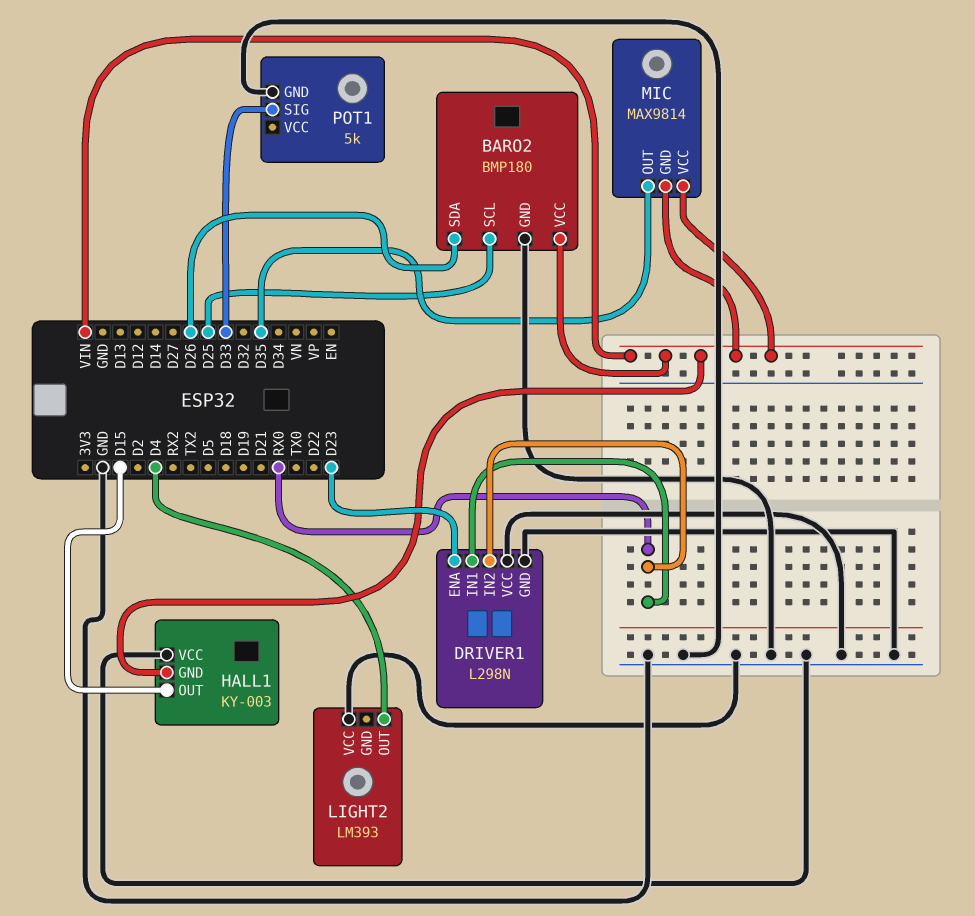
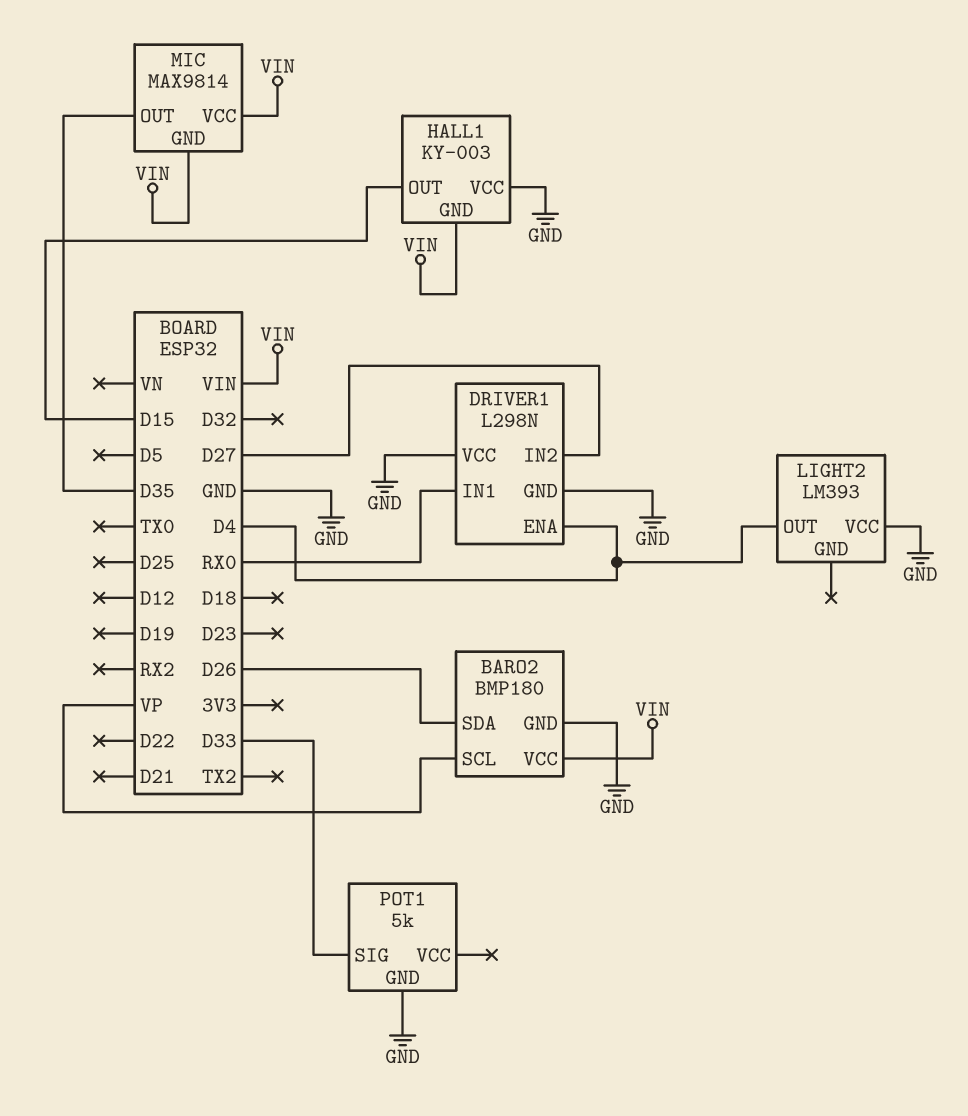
BARO2 pin SCL: D25 -> VP
DRIVER1 pin ENA: D23 -> D4
DRIVER1 pin IN2: RX0 -> D27

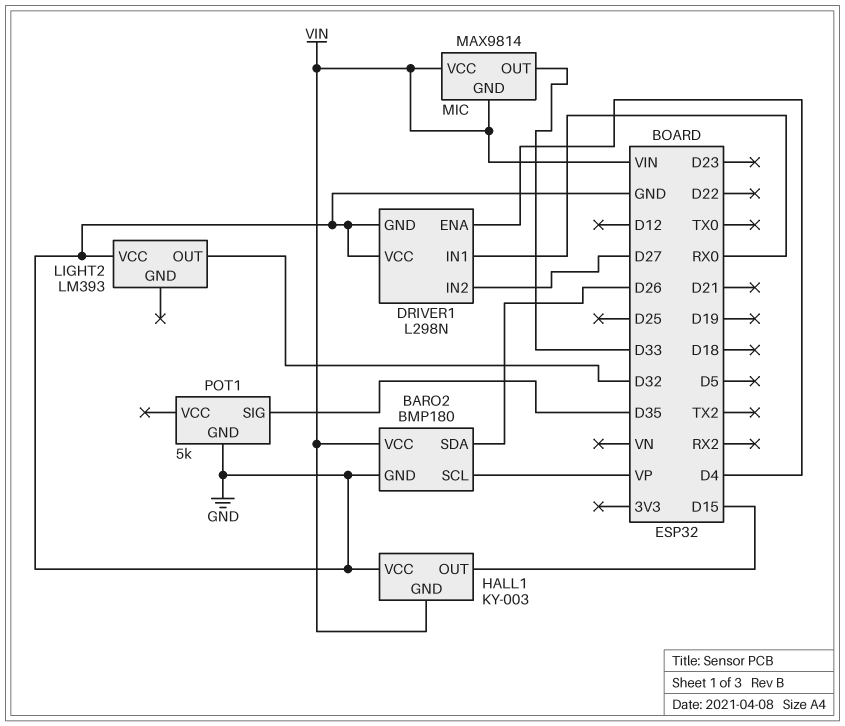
LIGHT2 pin OUT: D4 -> D32
MIC pin OUT: D35 -> D33
POT1 pin SIG: D33 -> D35

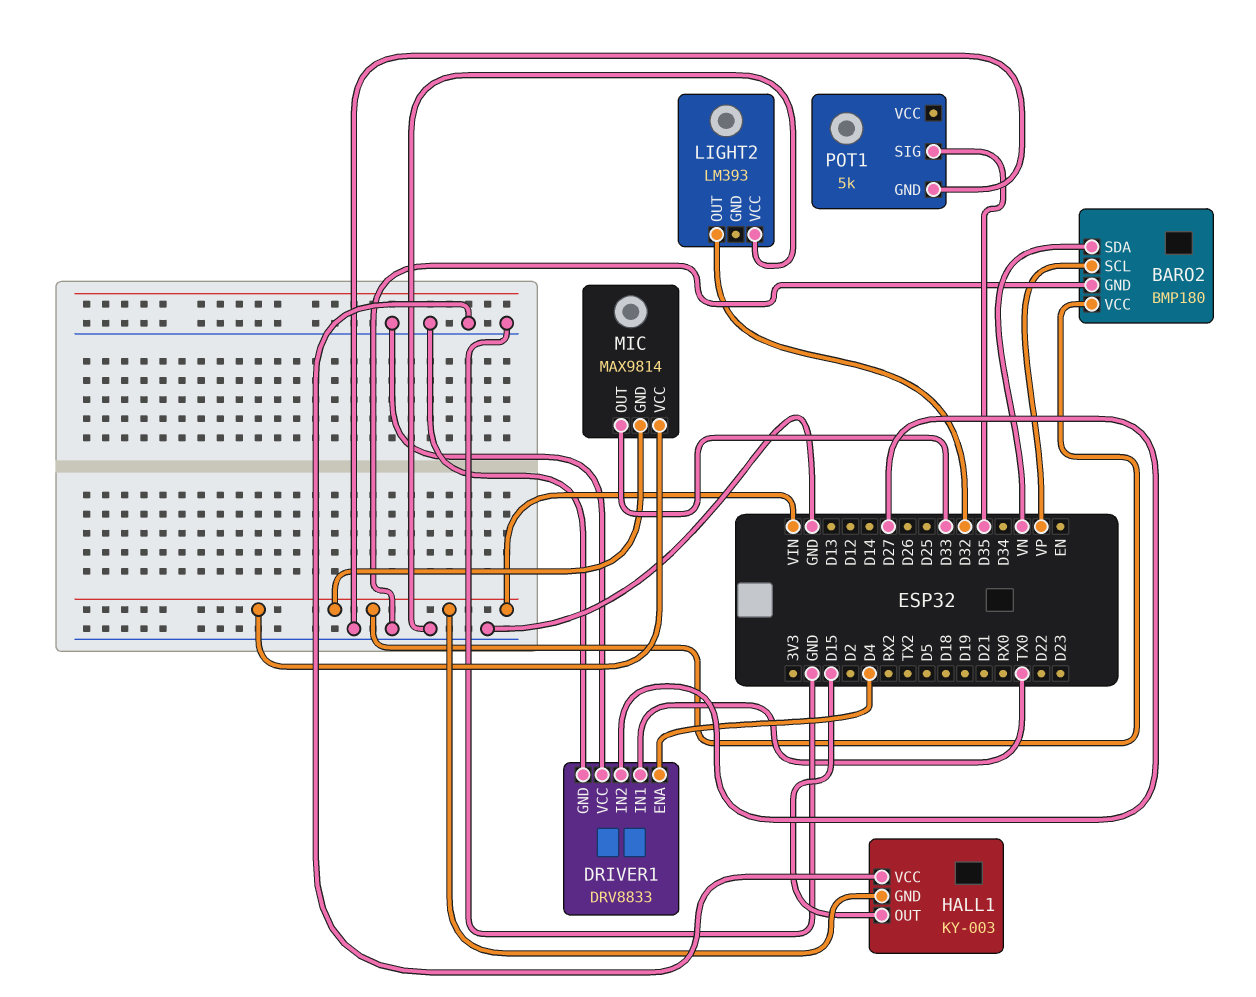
BARO2 pin SDA: D26 -> VN
DRIVER1: L298N -> DRV8833
DRIVER1 pin IN1: RX0 -> TX0

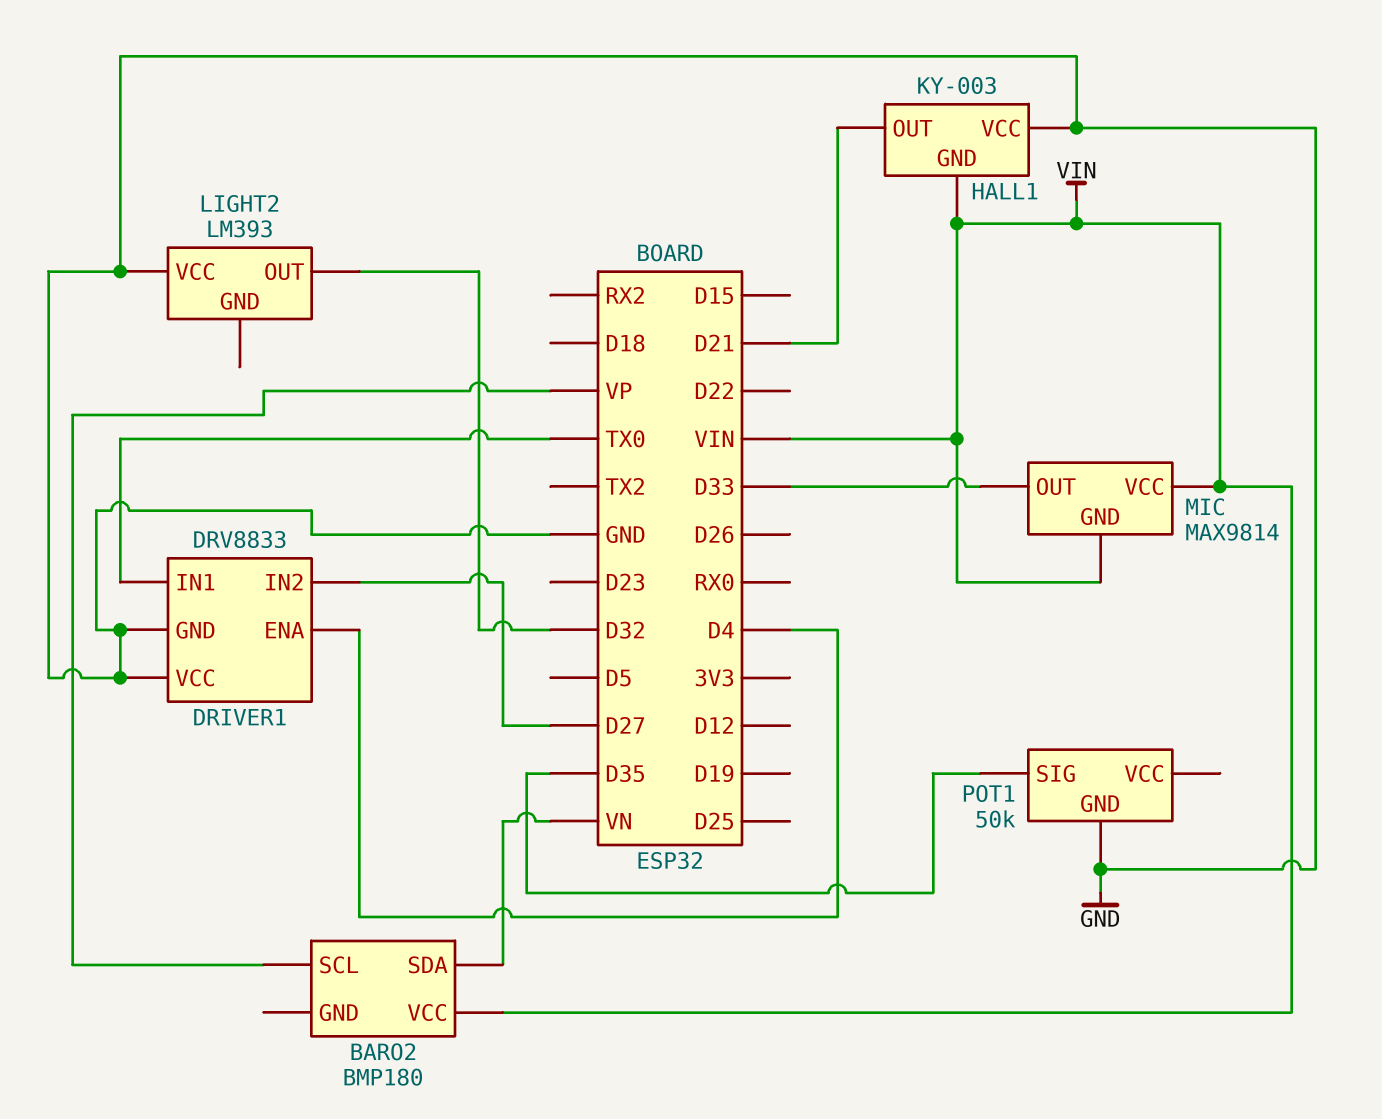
BARO2 pin GND: GND -> none
HALL1 pin OUT: D15 -> D21
POT1: 5k -> 50k

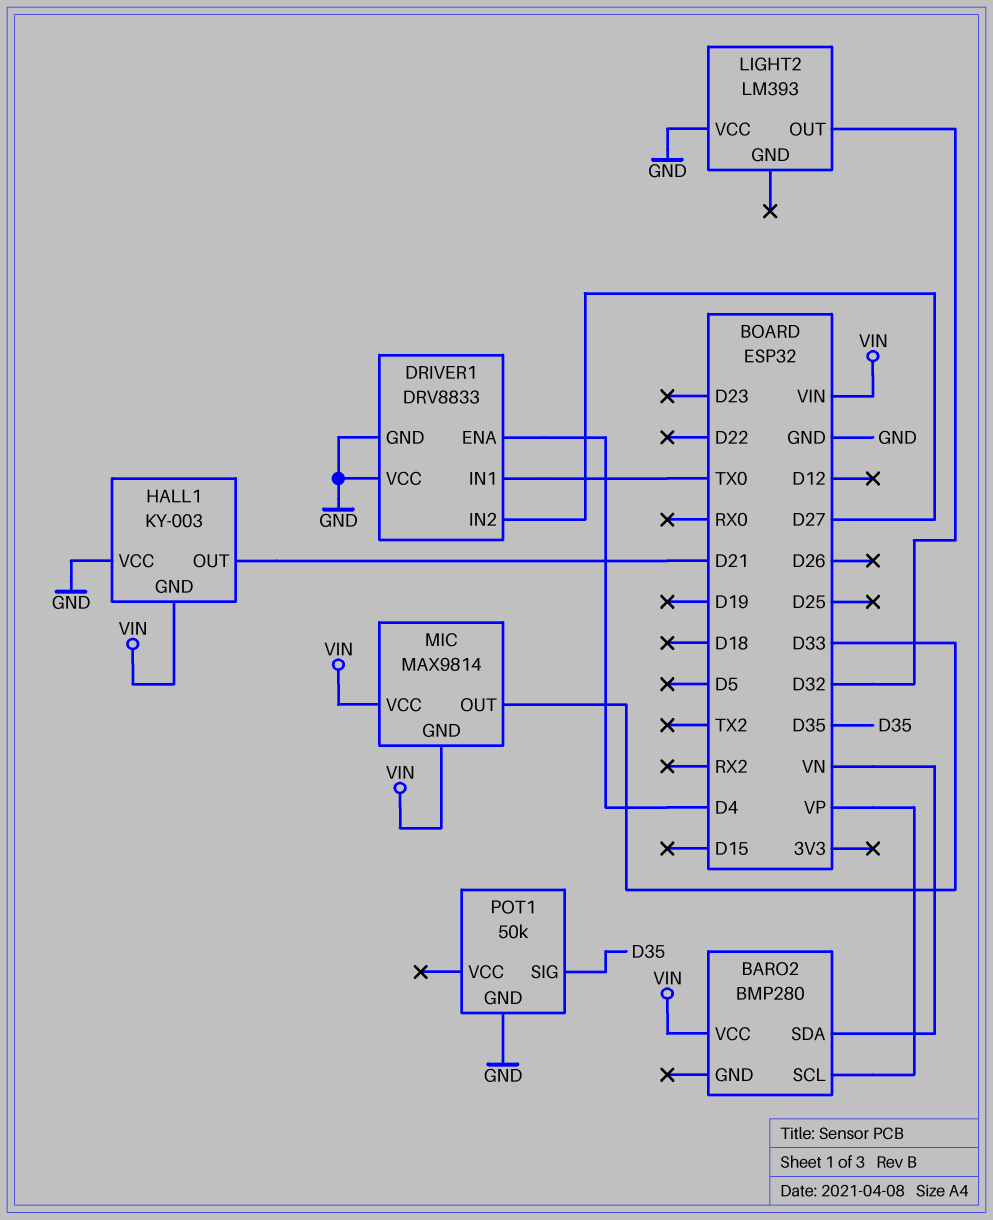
BARO2: BMP180 -> BMP280

